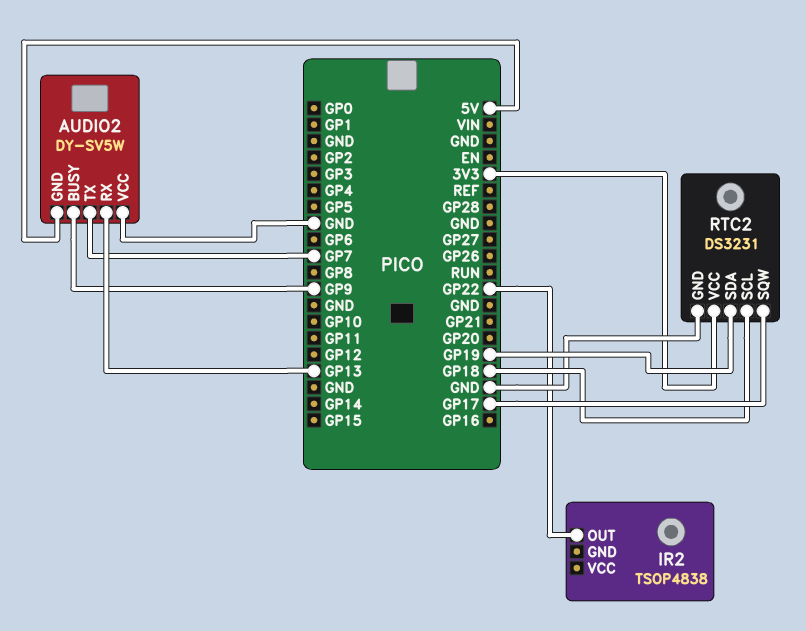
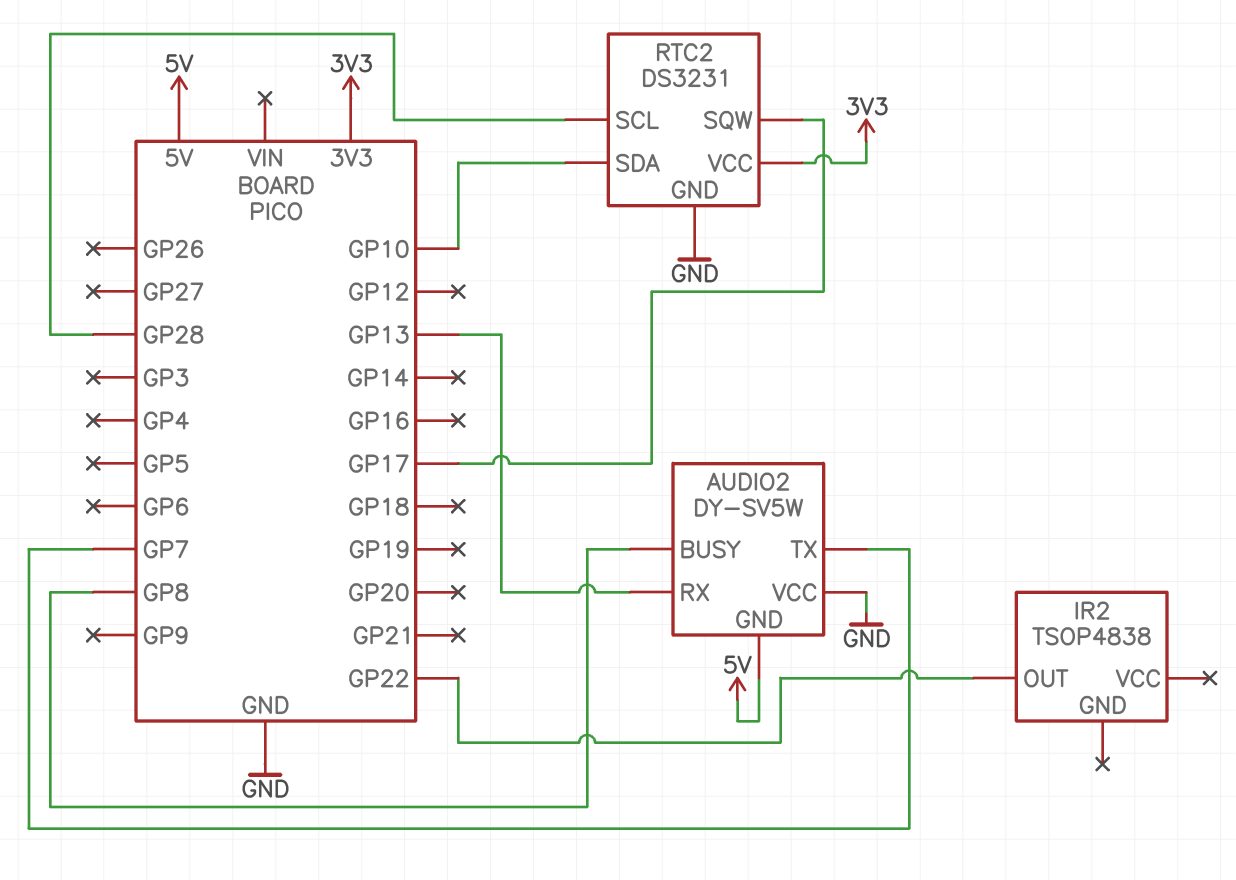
AUDIO2 pin BUSY: GP9 -> GP8
RTC2 pin SCL: GP18 -> GP28
RTC2 pin SDA: GP19 -> GP10

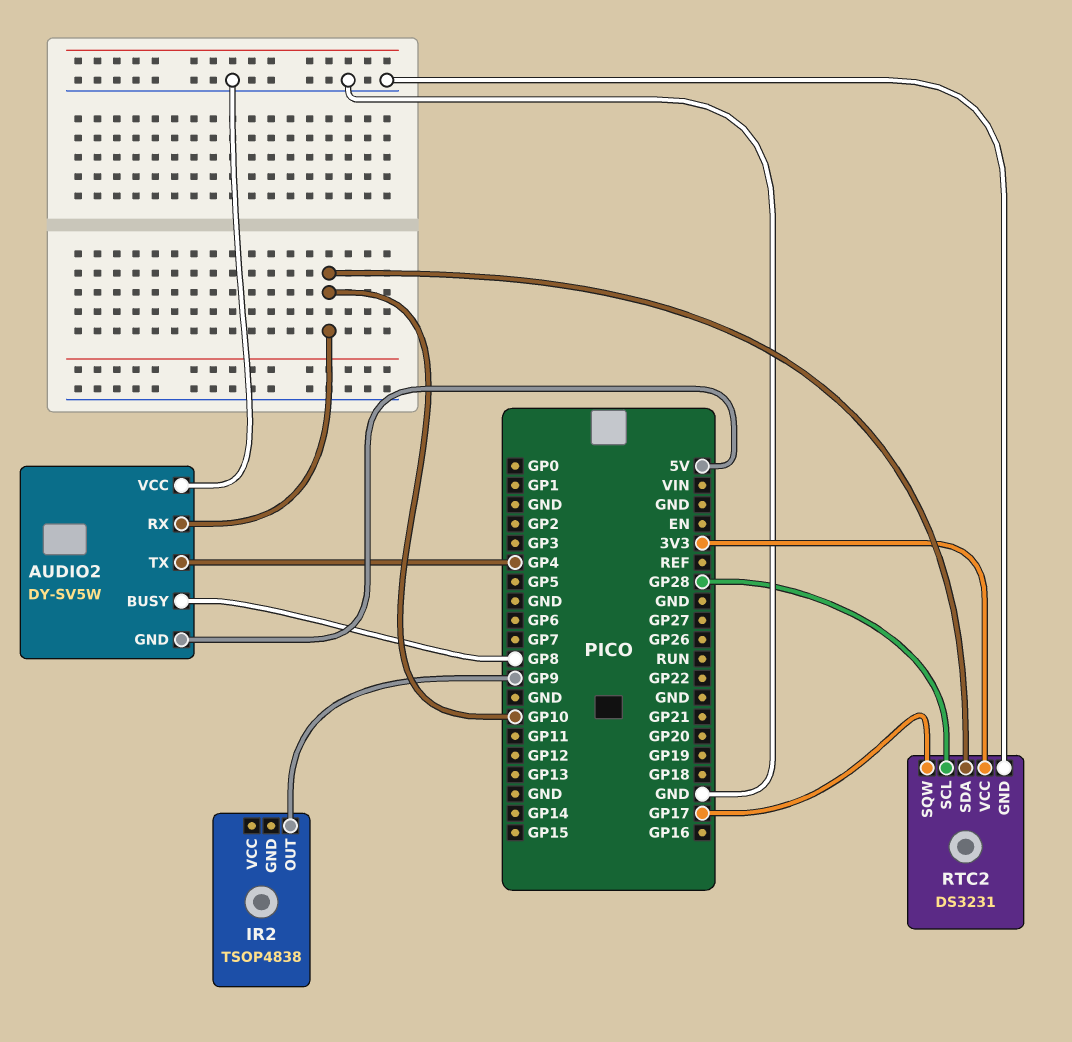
AUDIO2 pin RX: GP13 -> GP10
AUDIO2 pin TX: GP7 -> GP4
IR2 pin OUT: GP22 -> GP9

